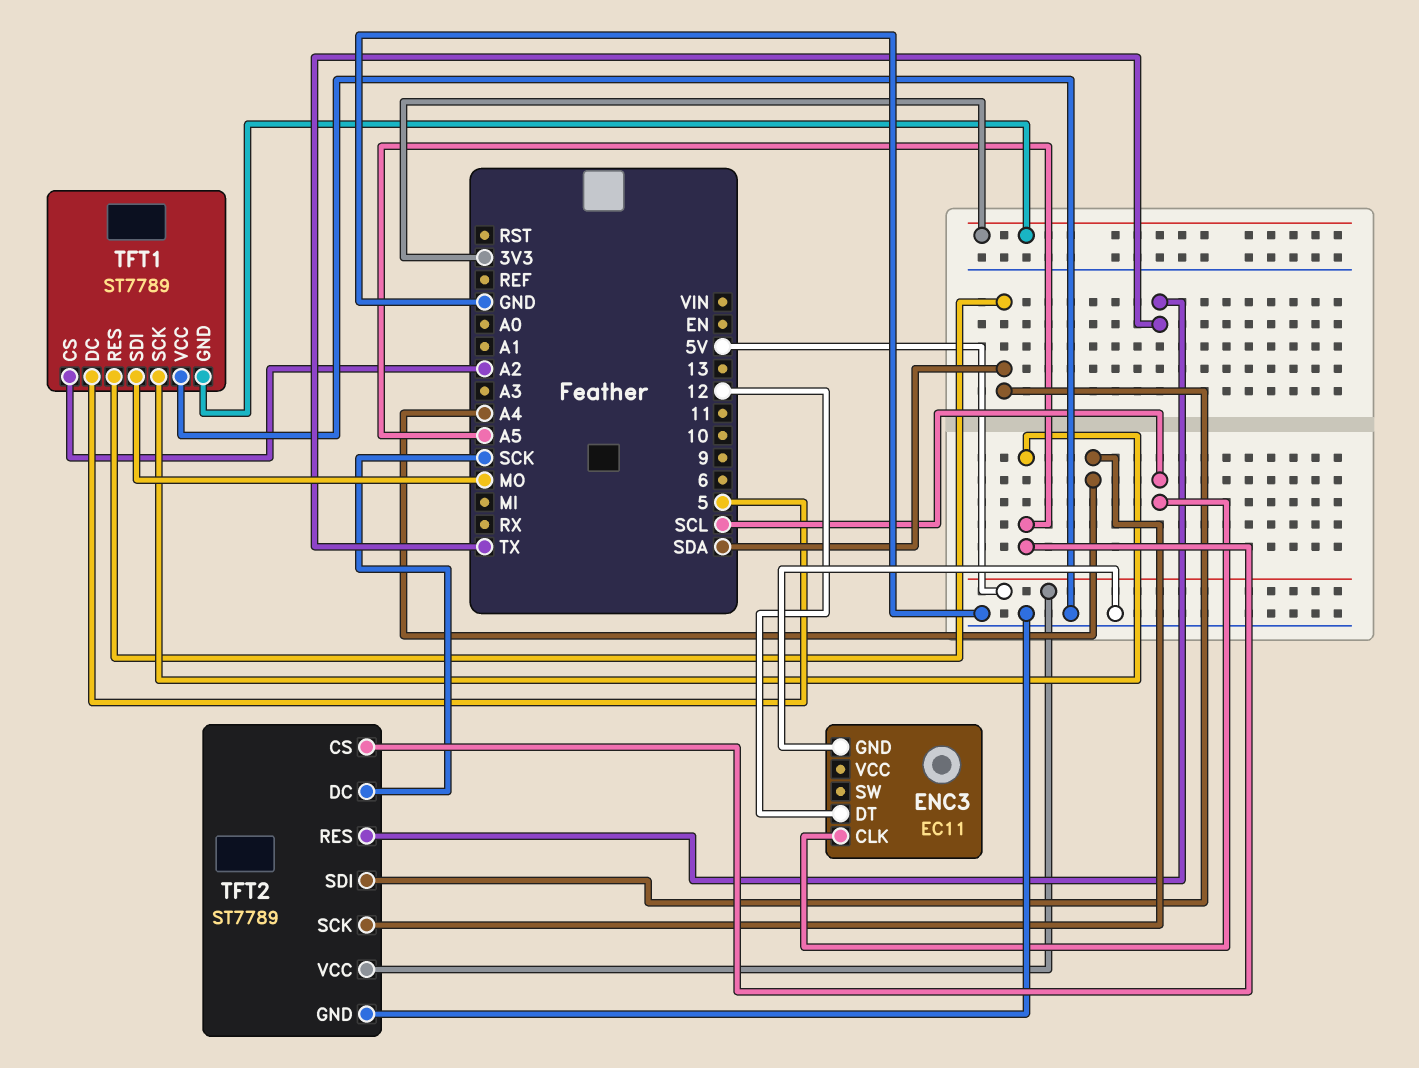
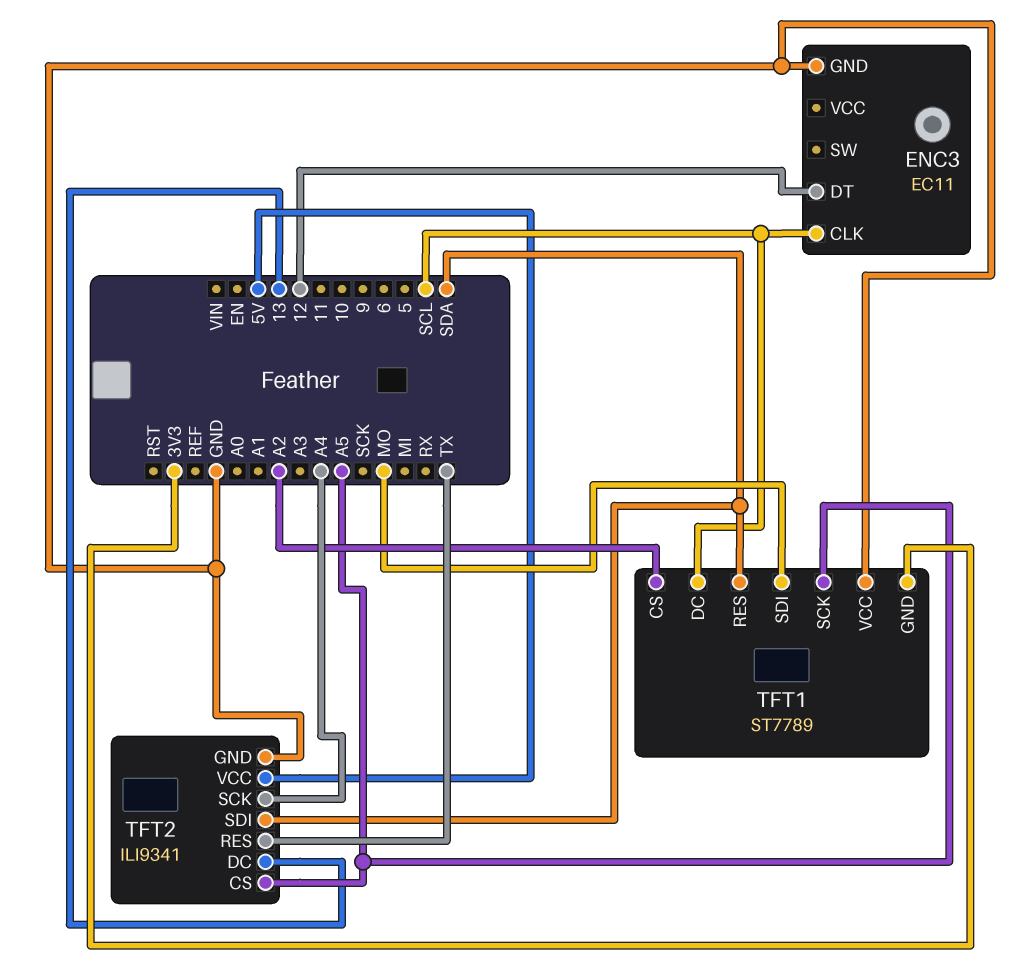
TFT1 pin DC: 5 -> SCL
TFT2: ST7789 -> ILI9341
TFT2 pin DC: SCK -> 13

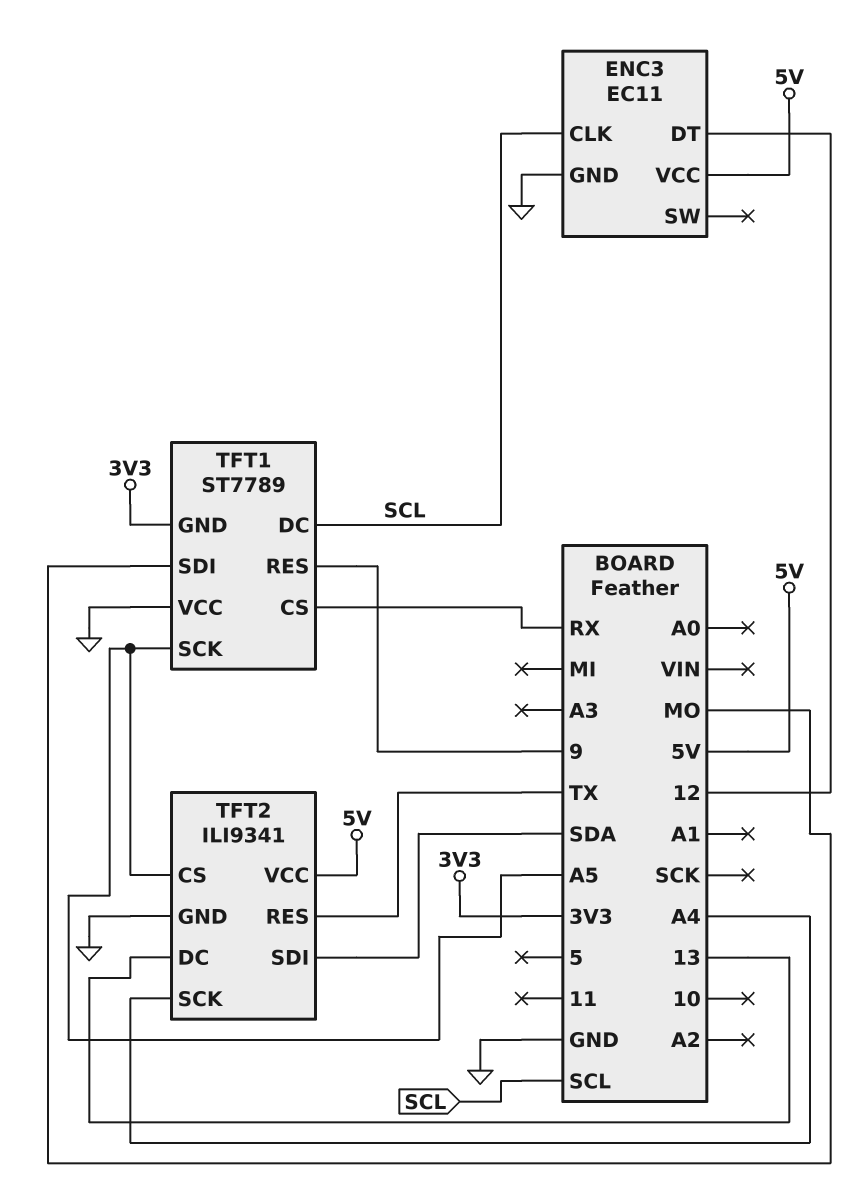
ENC3 pin VCC: none -> 5V
TFT1 pin CS: A2 -> RX
TFT1 pin RES: SDA -> 9

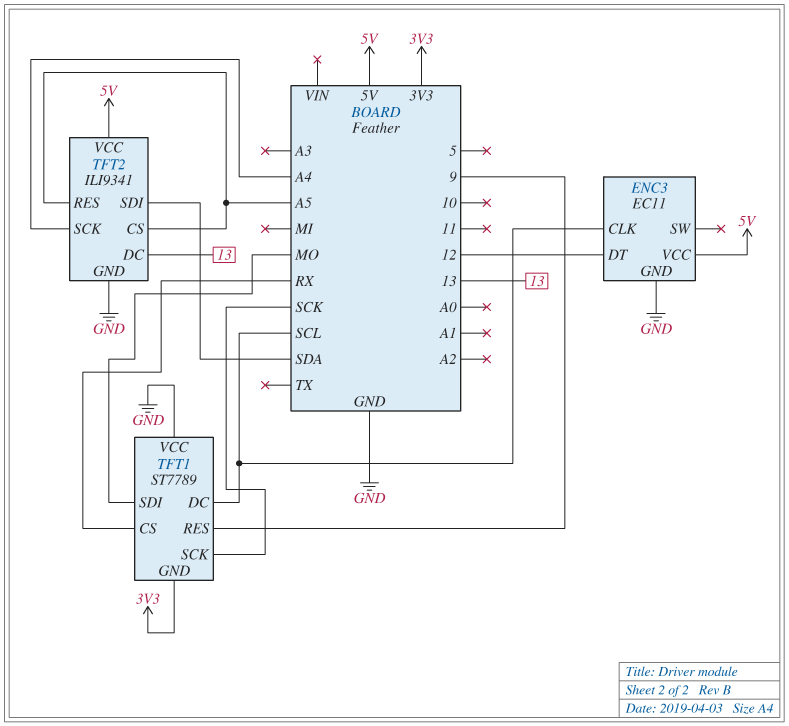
TFT1 pin SCK: A5 -> SCK
TFT2 pin RES: TX -> A5

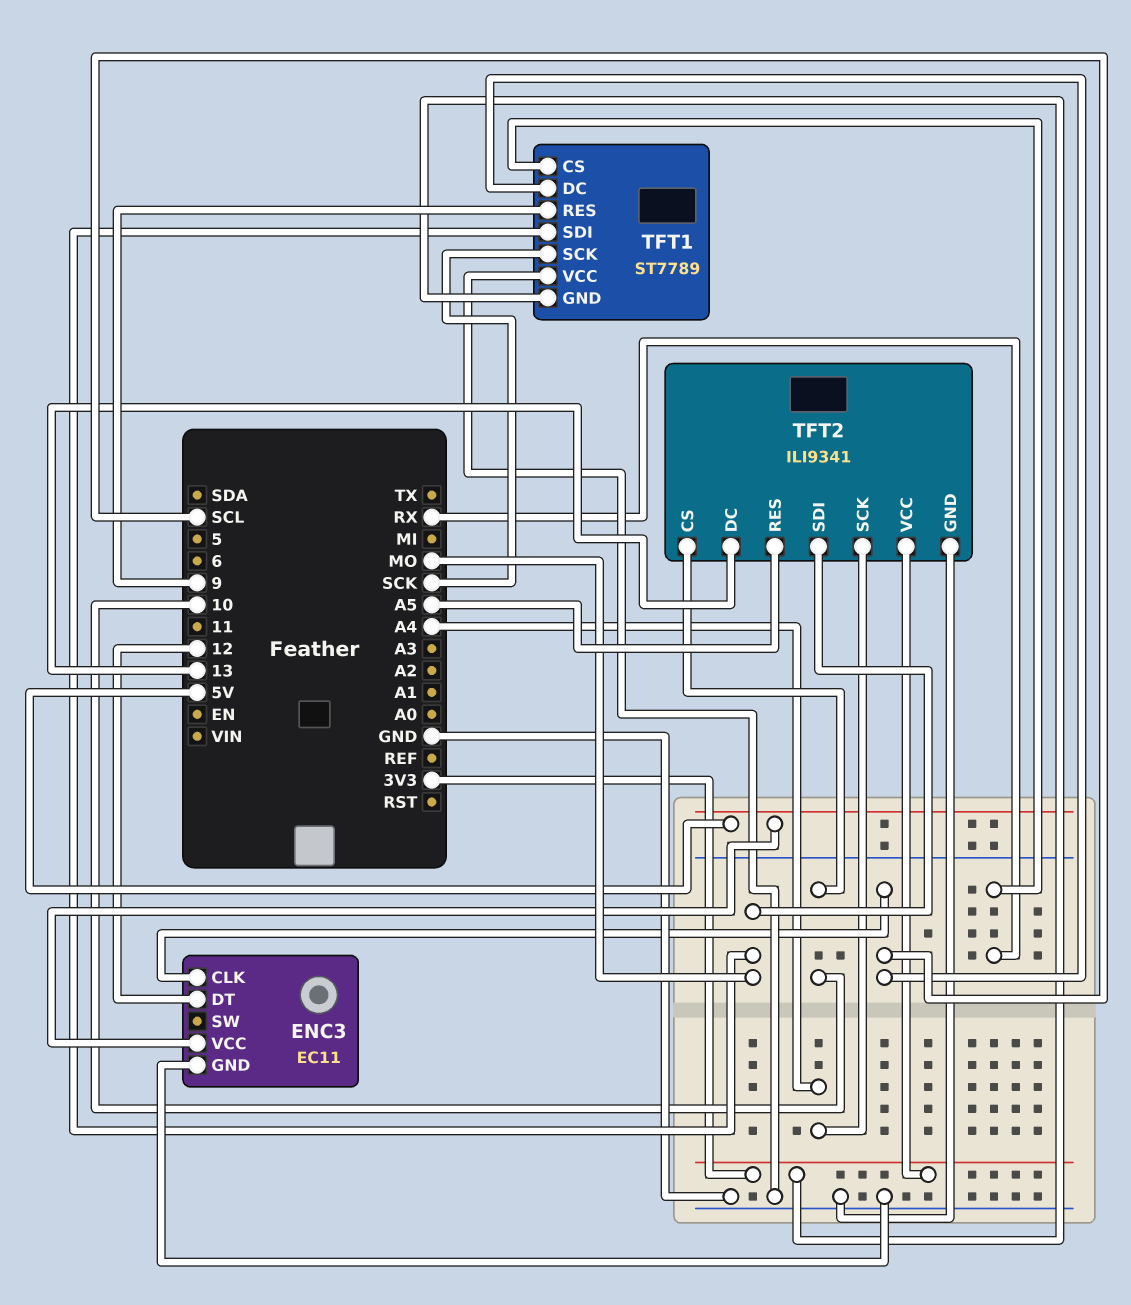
TFT2 pin CS: A5 -> 10
TFT2 pin SDI: SDA -> MO
TFT2 pin VCC: 5V -> 3V3

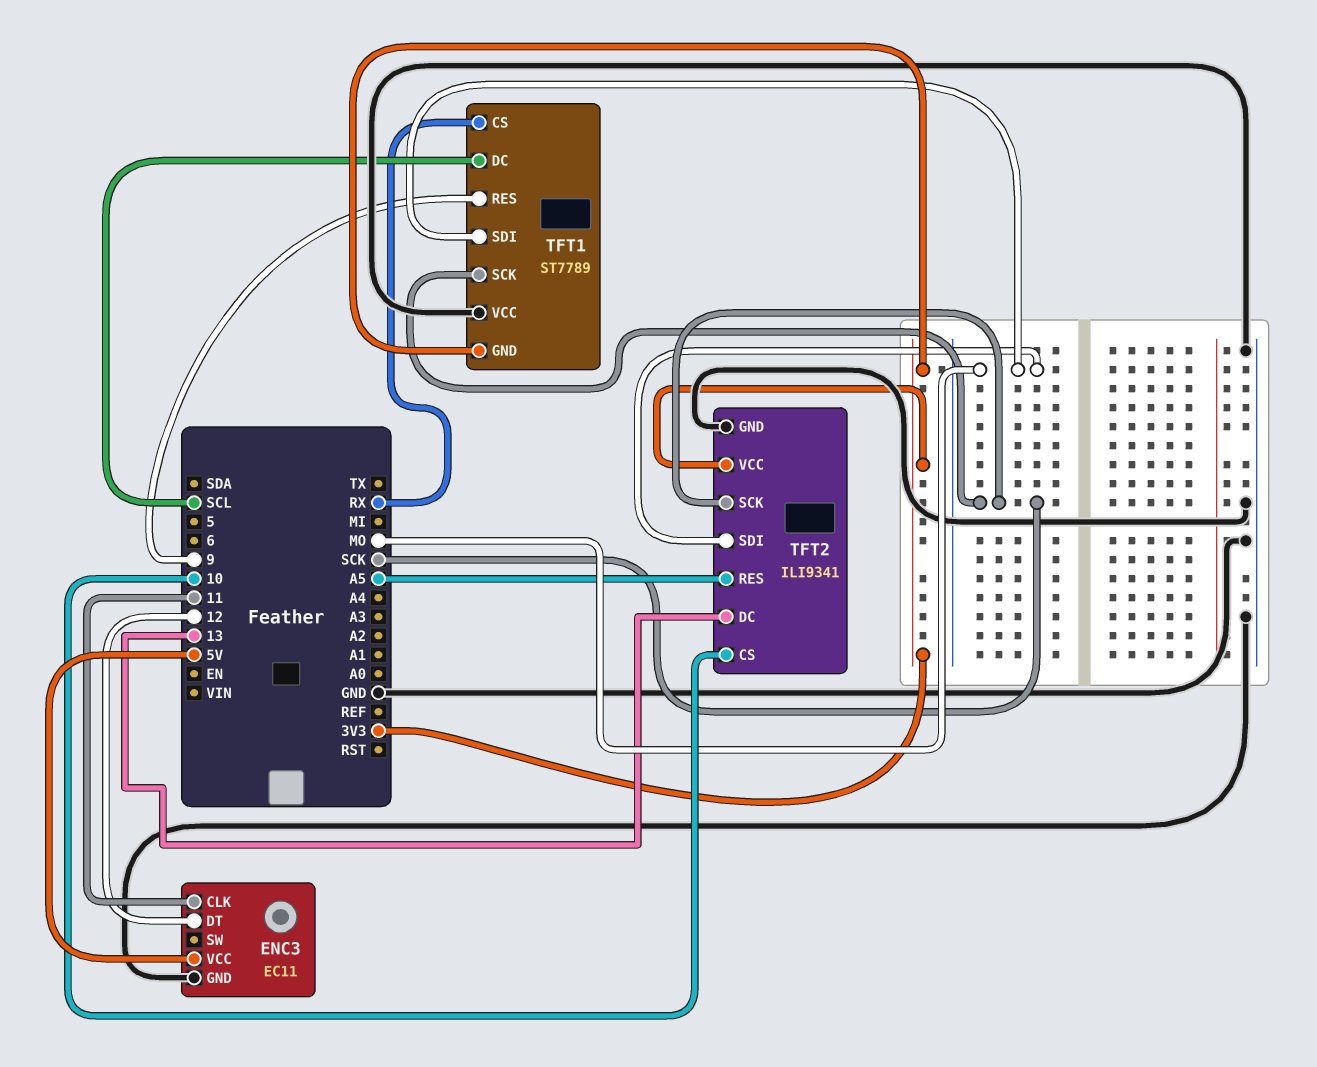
ENC3 pin CLK: SCL -> 11
TFT2 pin SCK: A4 -> SCK

